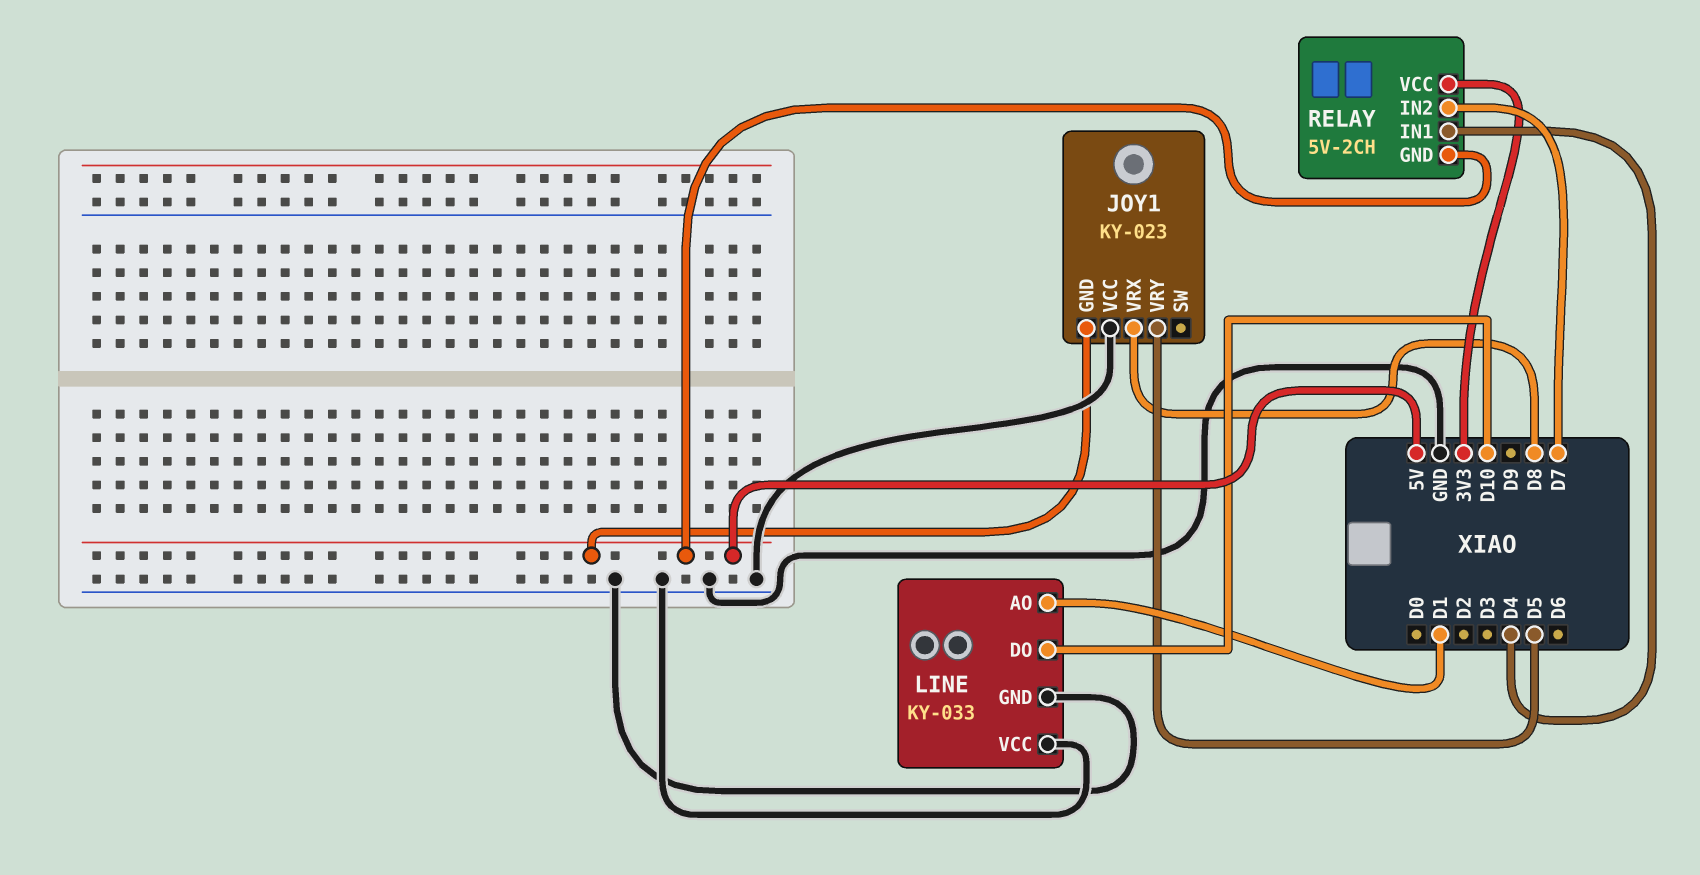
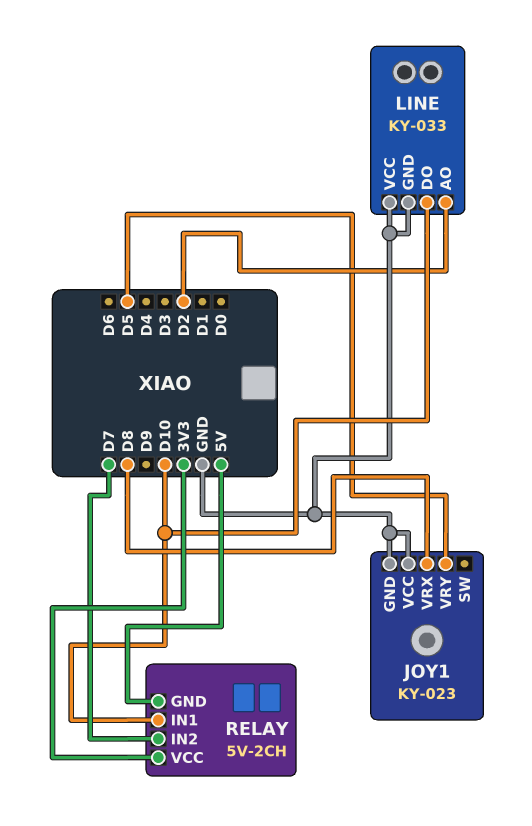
JOY1 pin GND: 5V -> GND
LINE pin AO: D1 -> D2
RELAY pin IN1: D4 -> D10

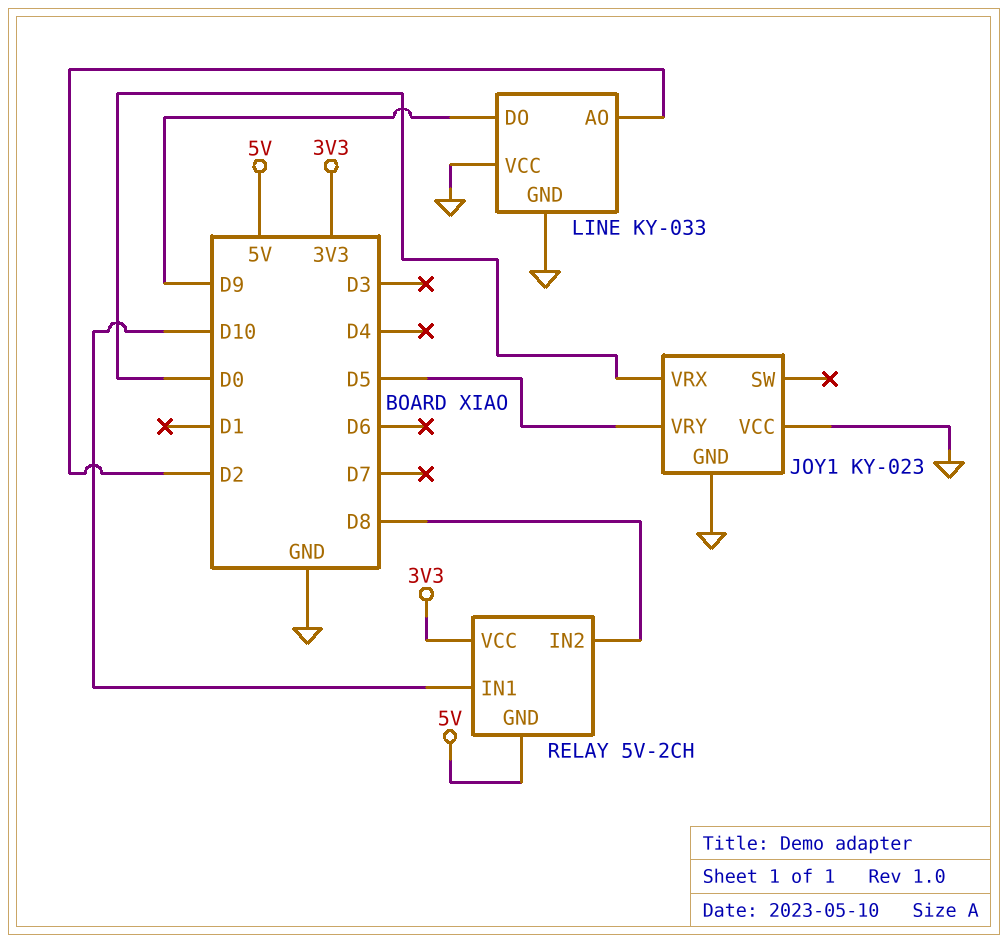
JOY1 pin VRX: D8 -> D0
LINE pin DO: D10 -> D9
RELAY pin IN2: D7 -> D8

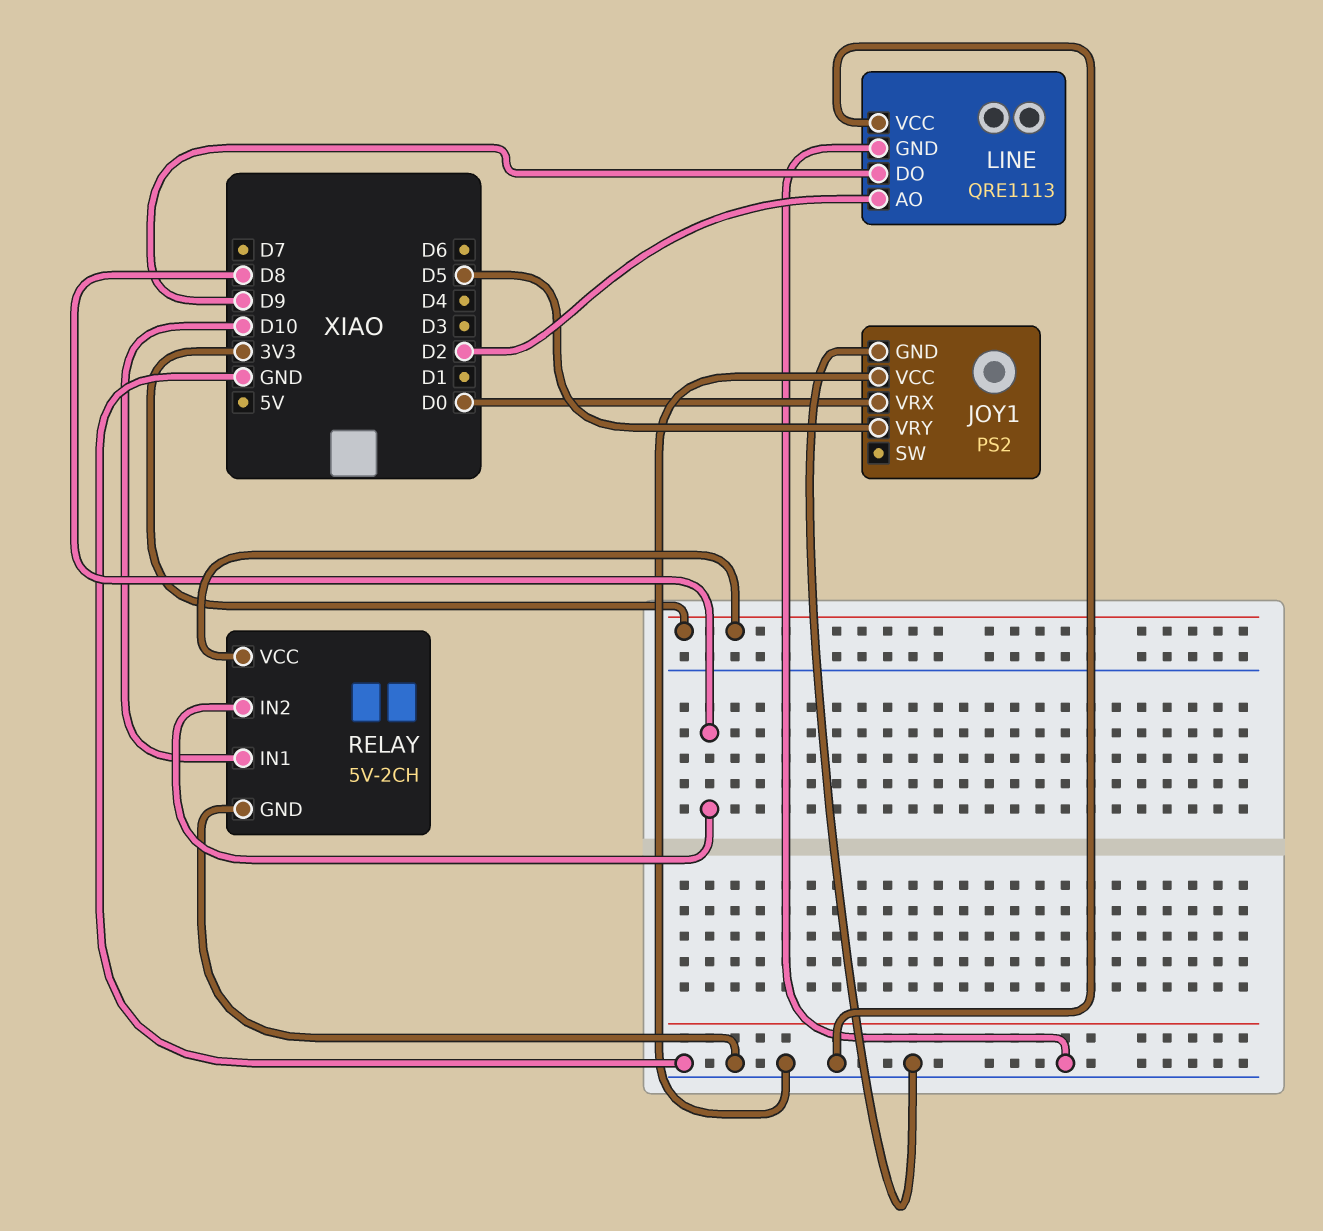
JOY1: KY-023 -> PS2
LINE: KY-033 -> QRE1113
RELAY pin GND: 5V -> GND

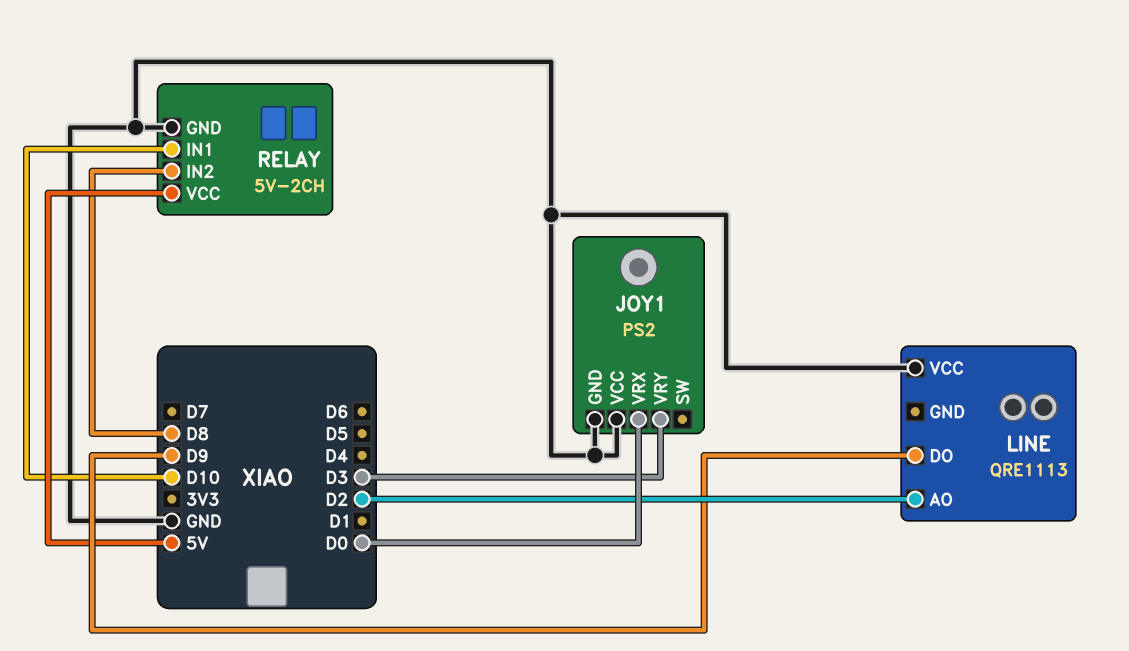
JOY1 pin VRY: D5 -> D3
LINE pin GND: GND -> none
RELAY pin VCC: 3V3 -> 5V

